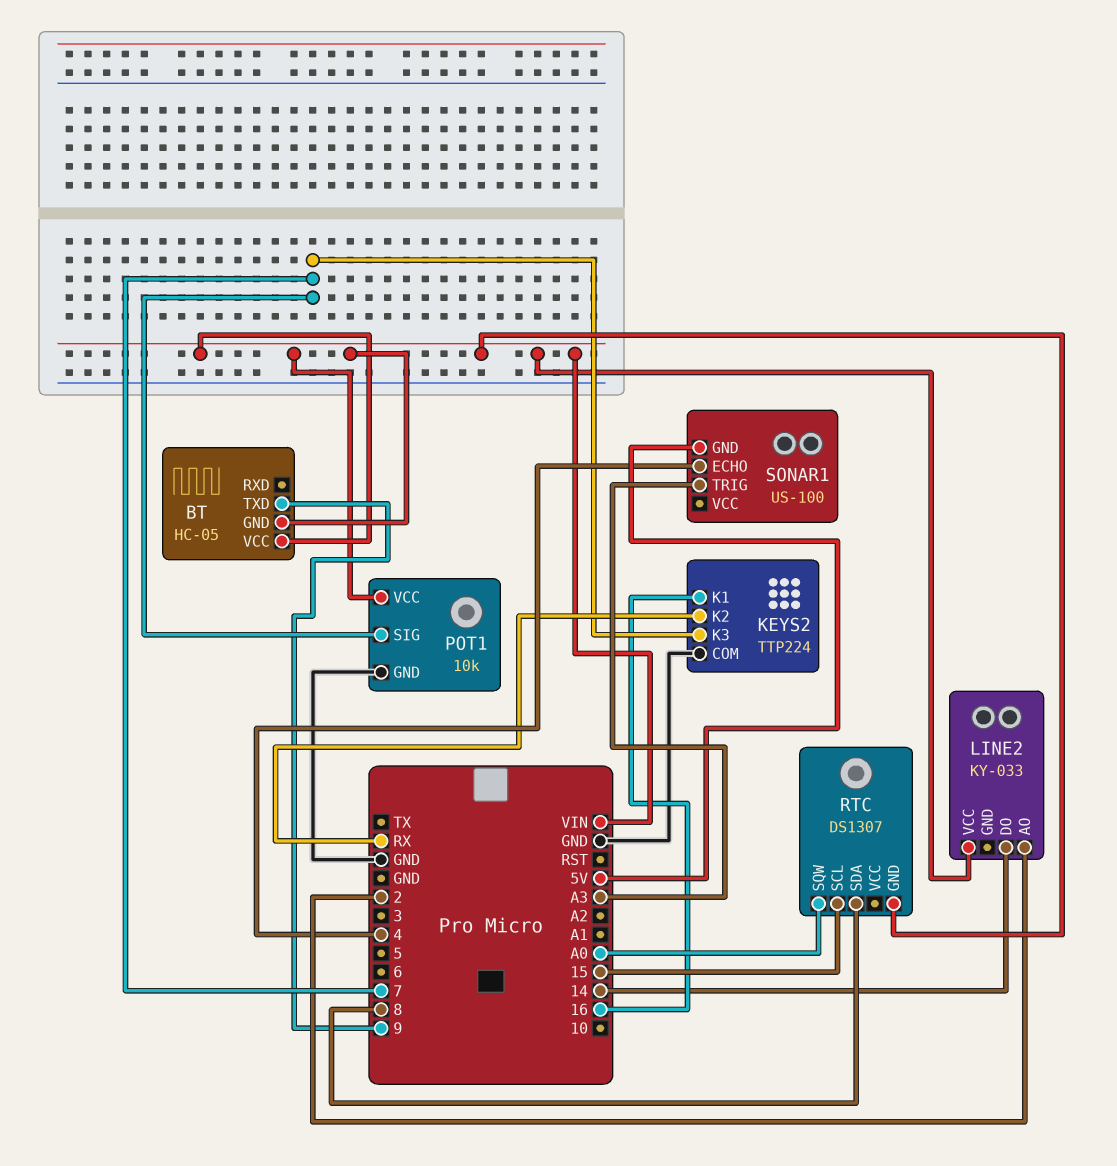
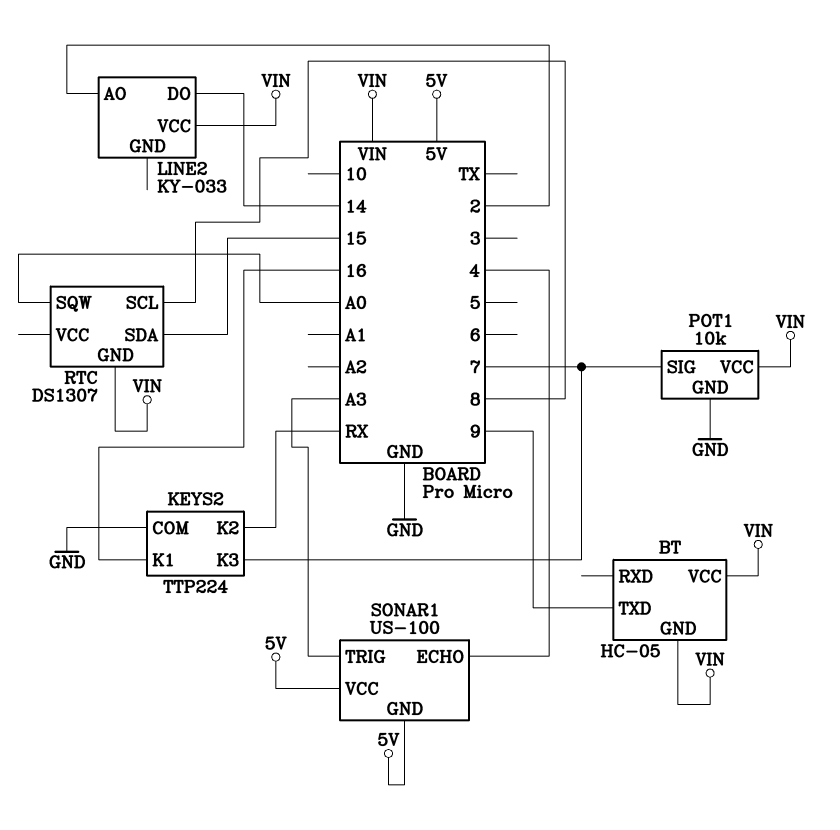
RTC pin SCL: 15 -> 8
RTC pin SDA: 8 -> 15
SONAR1 pin VCC: none -> 5V

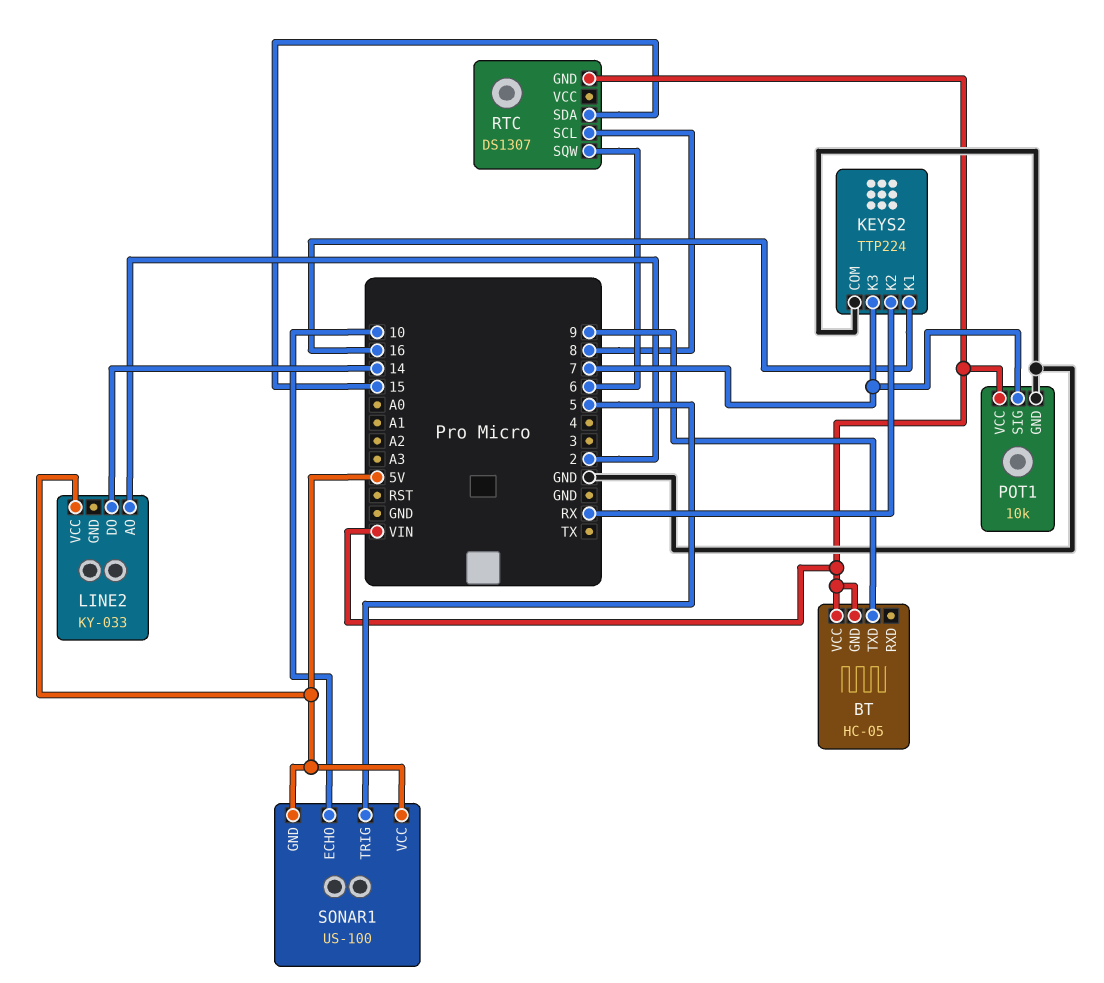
LINE2 pin VCC: VIN -> 5V
RTC pin SQW: A0 -> 6
SONAR1 pin ECHO: 4 -> 10
SONAR1 pin TRIG: A3 -> 5

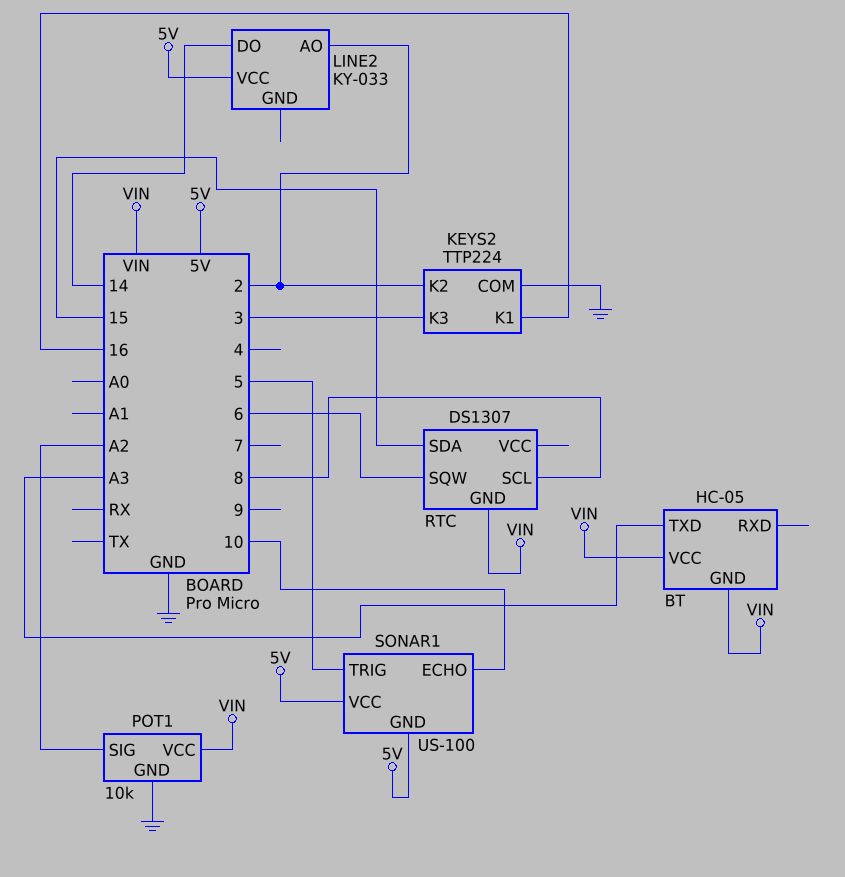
BT pin TXD: 9 -> A3
KEYS2 pin K2: RX -> 2
KEYS2 pin K3: 7 -> 3
POT1 pin SIG: 7 -> A2

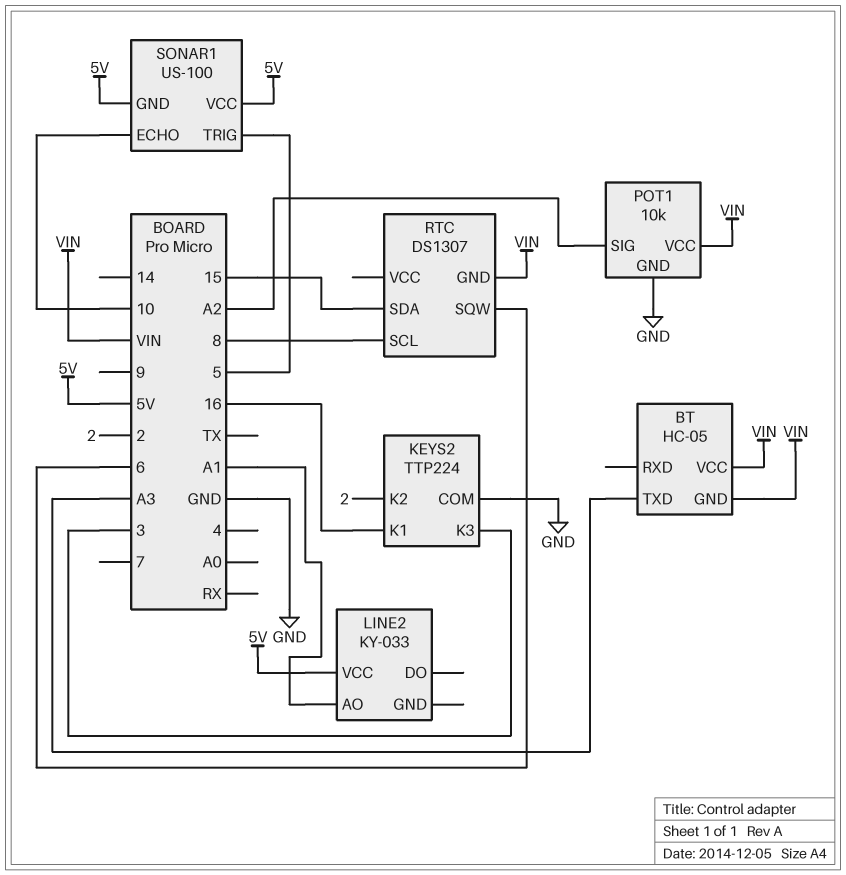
LINE2 pin AO: 2 -> A1
LINE2 pin DO: 14 -> none

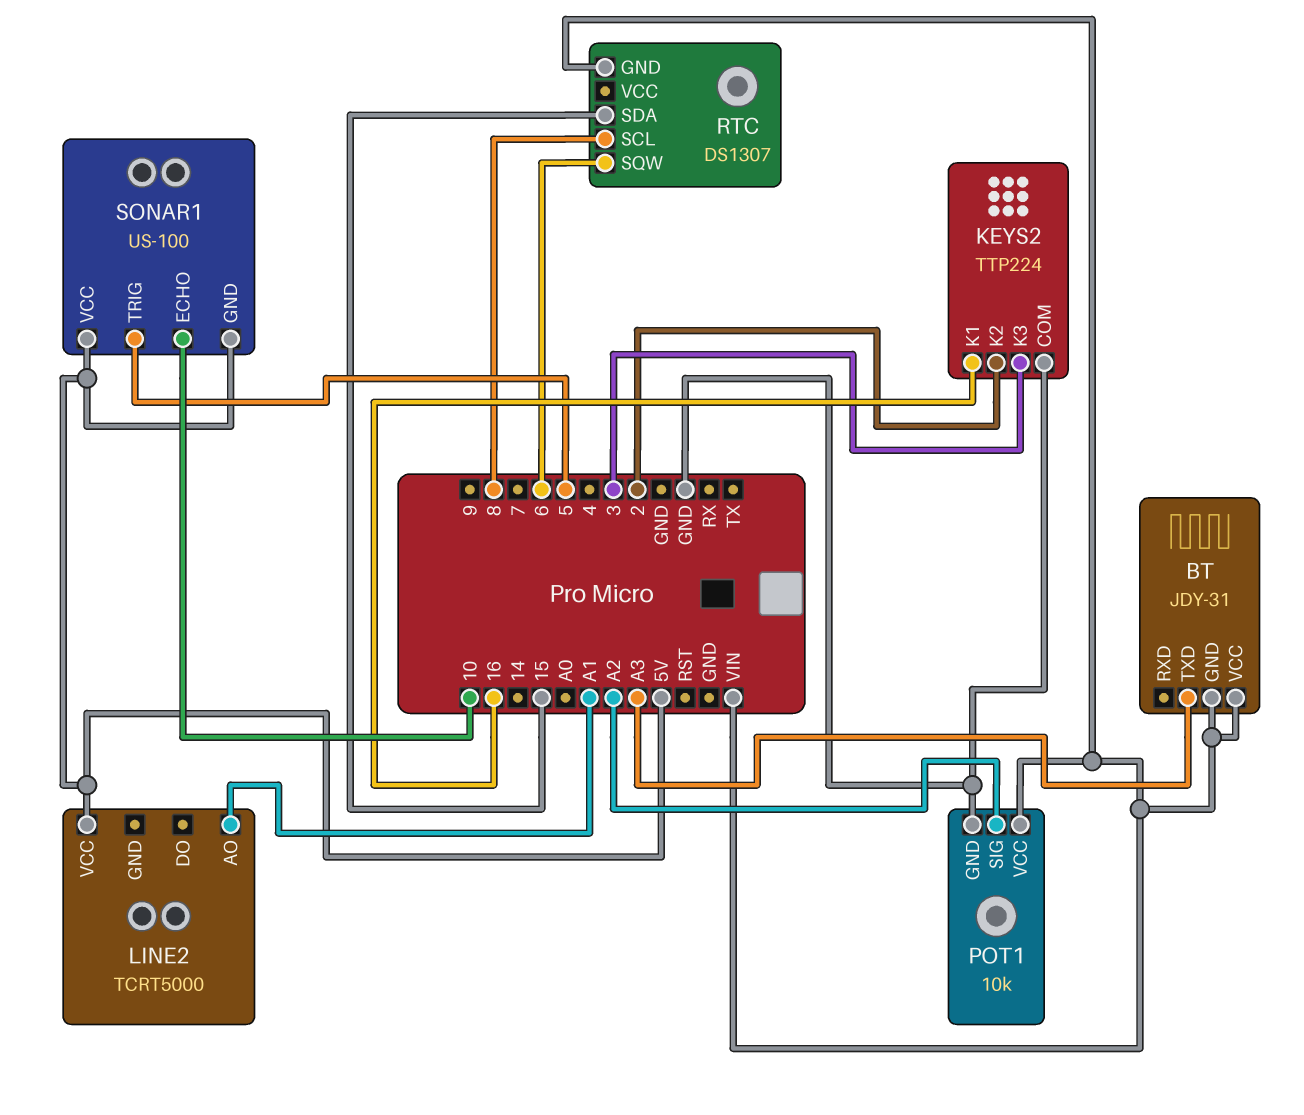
BT: HC-05 -> JDY-31
LINE2: KY-033 -> TCRT5000

